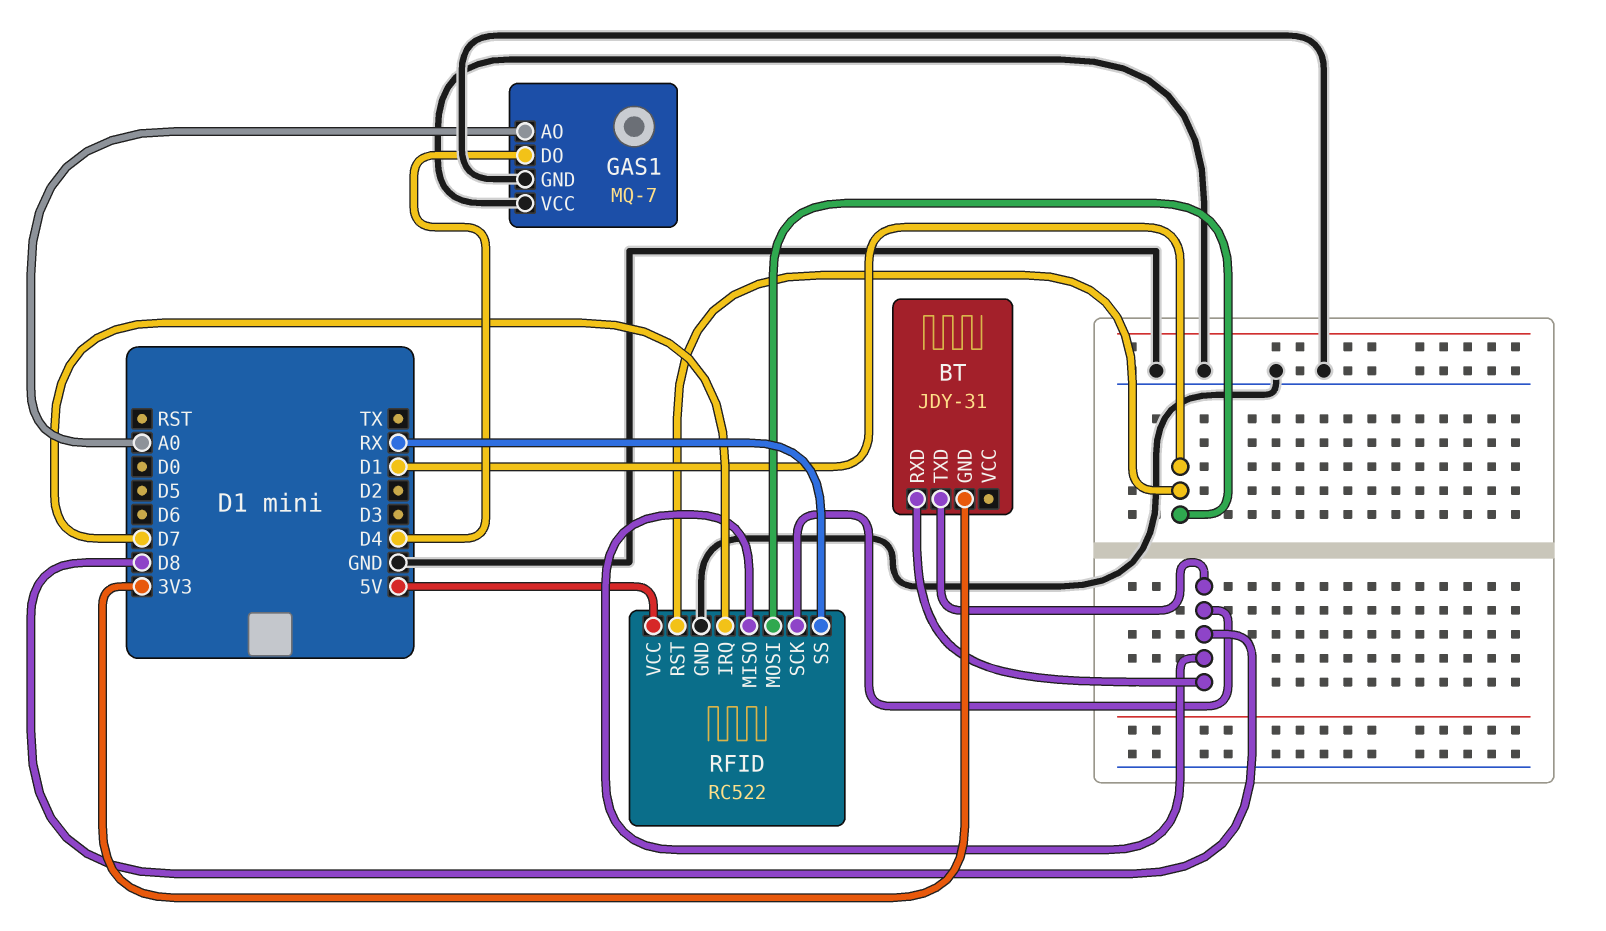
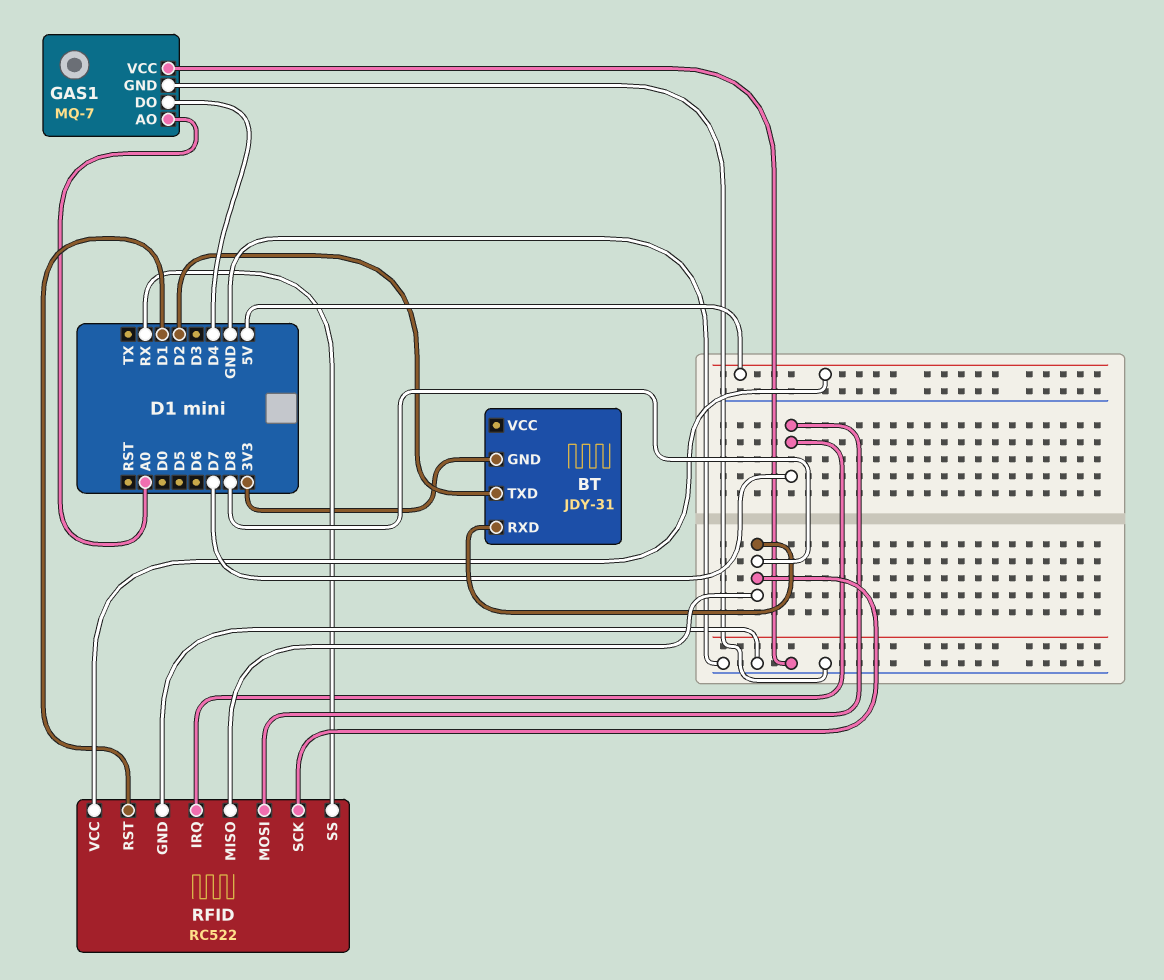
BT pin TXD: D8 -> D2
RFID pin MOSI: D1 -> D7

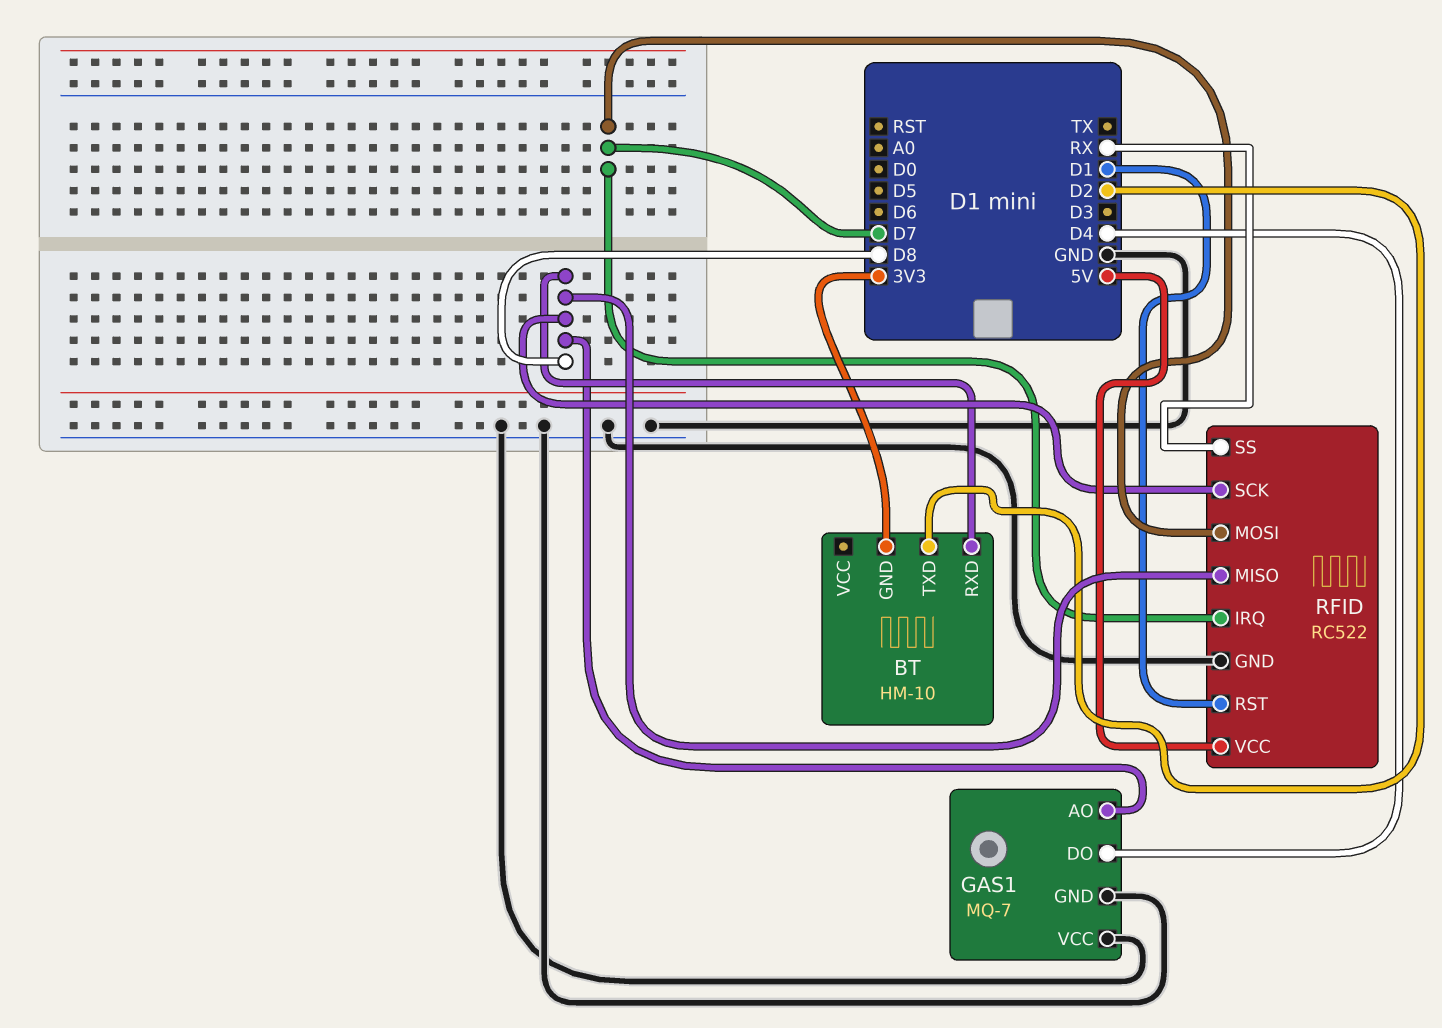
BT: JDY-31 -> HM-10
GAS1 pin AO: A0 -> D8

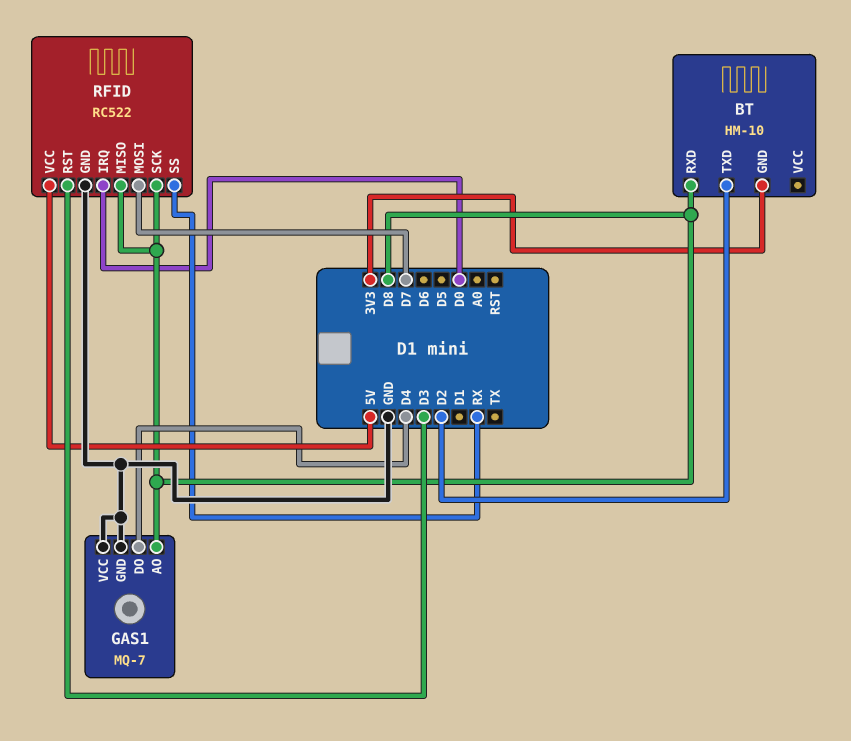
RFID pin IRQ: D7 -> D0
RFID pin RST: D1 -> D3

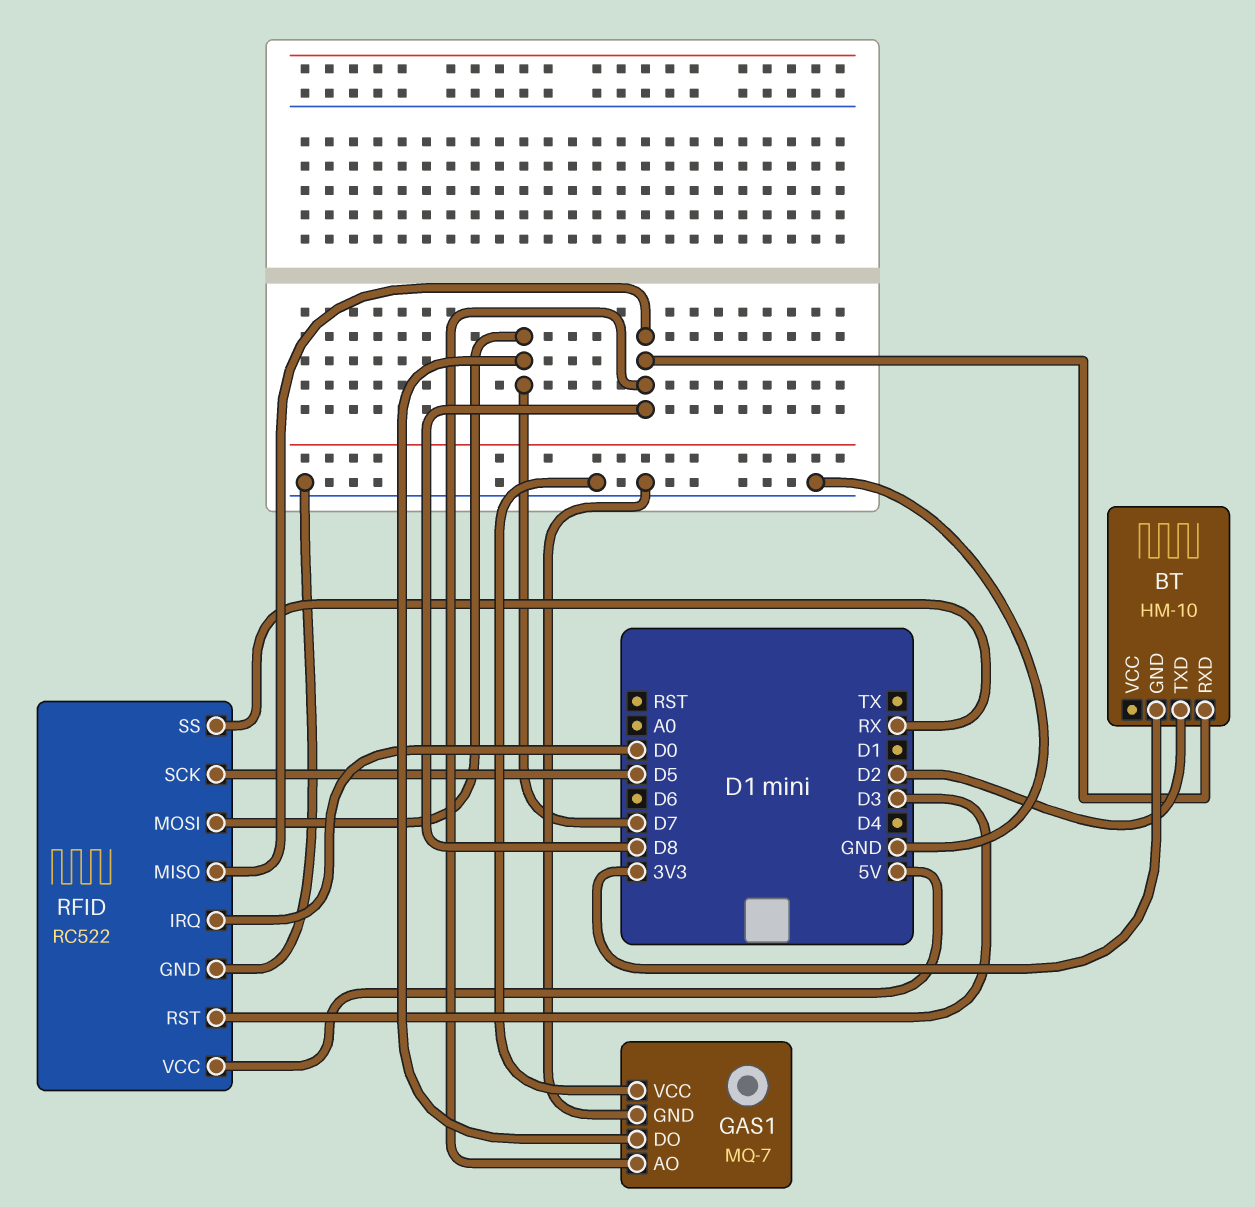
GAS1 pin DO: D4 -> D7
RFID pin SCK: D8 -> D5

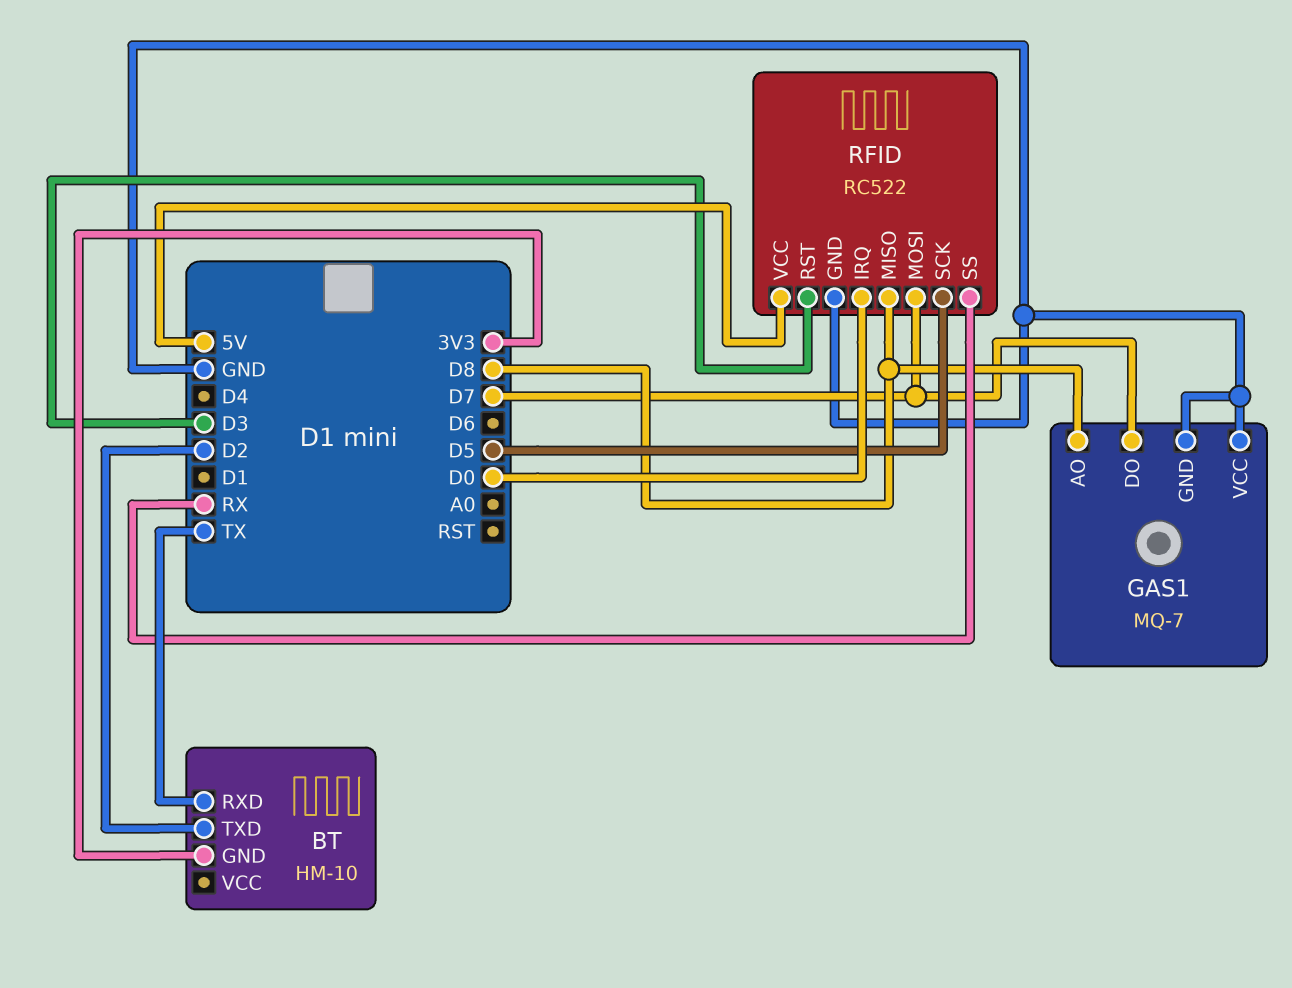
BT pin RXD: D8 -> TX

